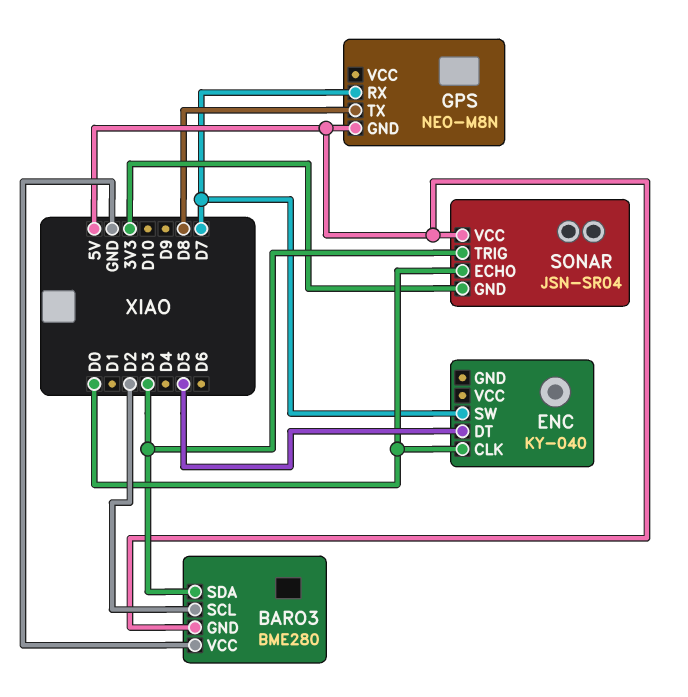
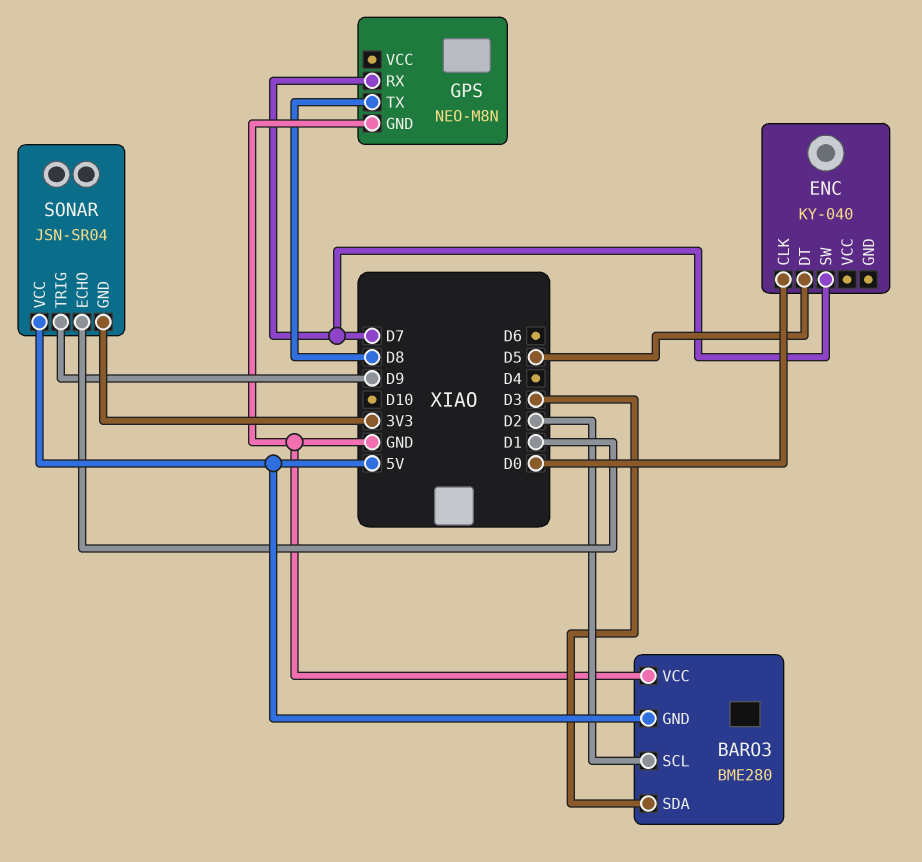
GPS pin GND: 5V -> GND
SONAR pin ECHO: D0 -> D1
SONAR pin TRIG: D3 -> D9

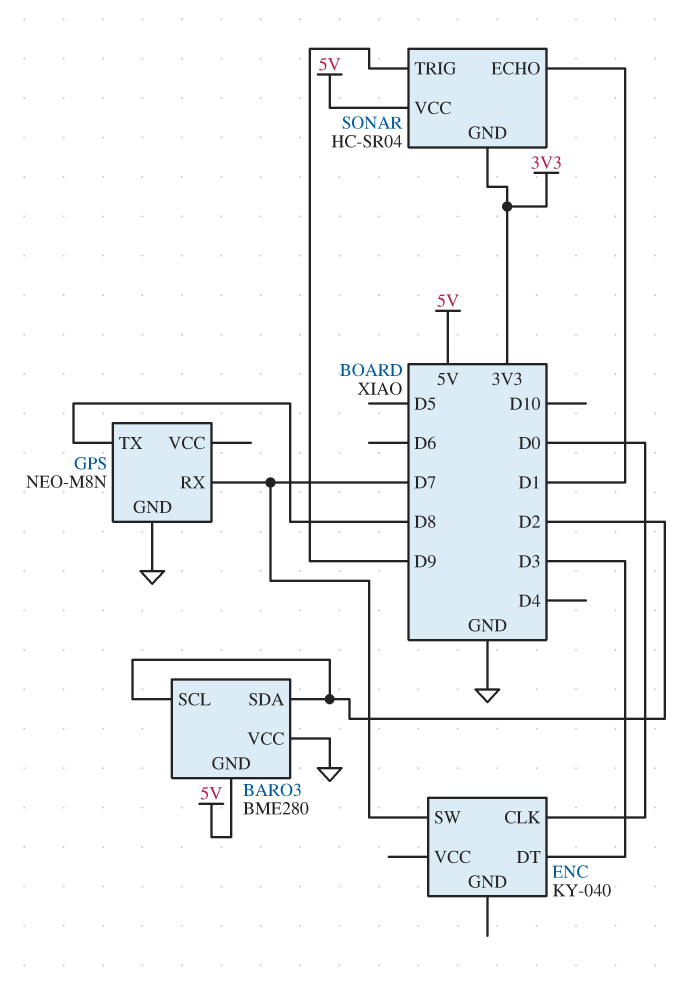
BARO3 pin SDA: D3 -> D2
ENC pin DT: D5 -> D3
SONAR: JSN-SR04 -> HC-SR04

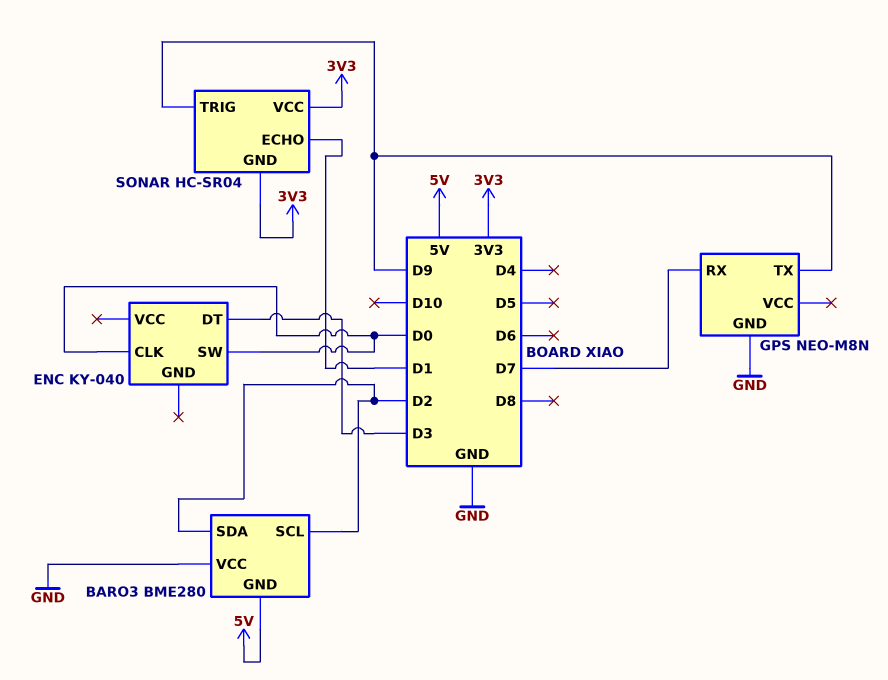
ENC pin SW: D7 -> D0
GPS pin TX: D8 -> D9
SONAR pin VCC: 5V -> 3V3

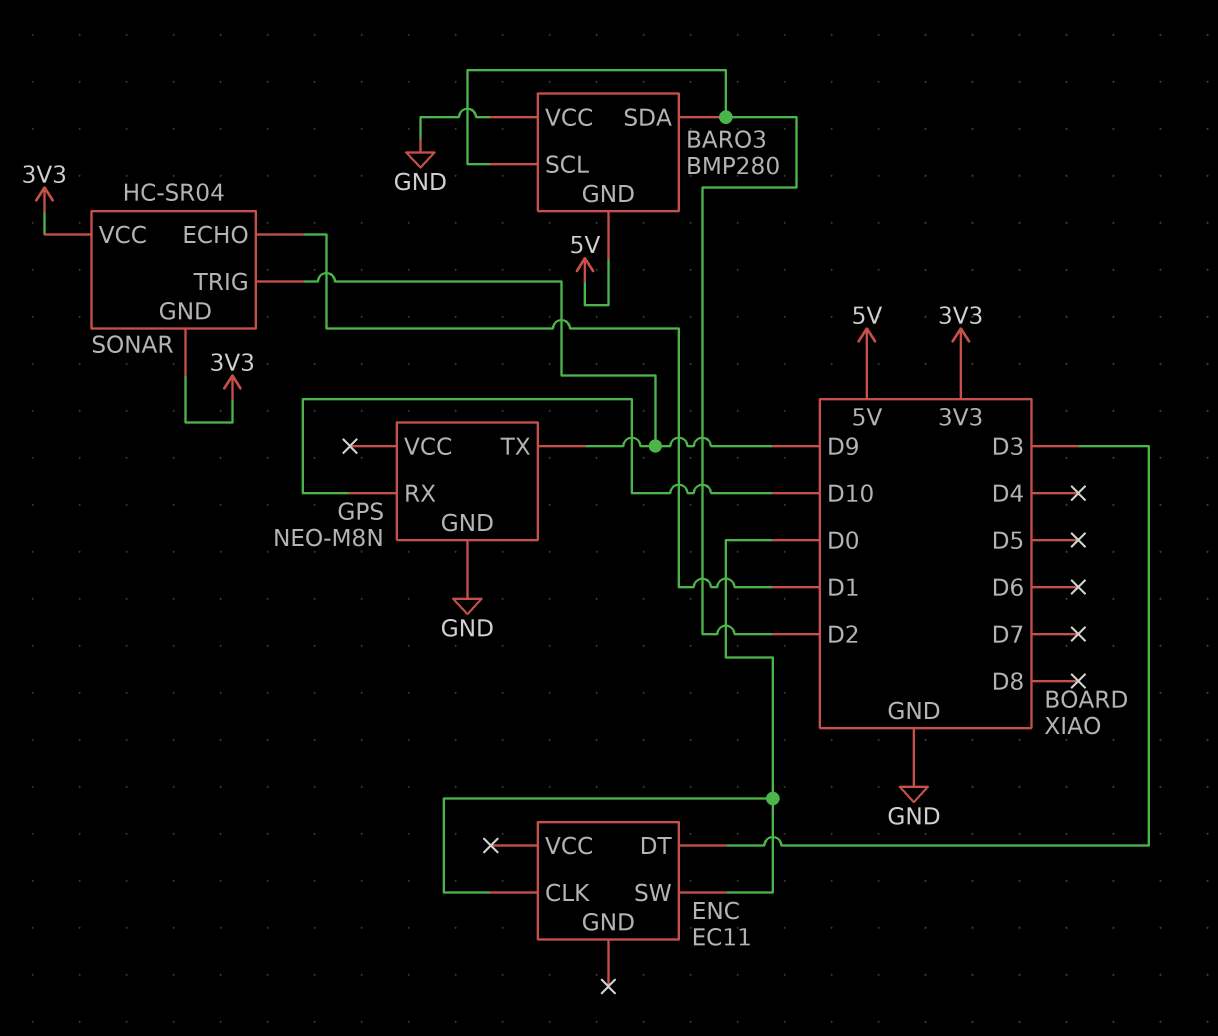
BARO3: BME280 -> BMP280
ENC: KY-040 -> EC11
GPS pin RX: D7 -> D10

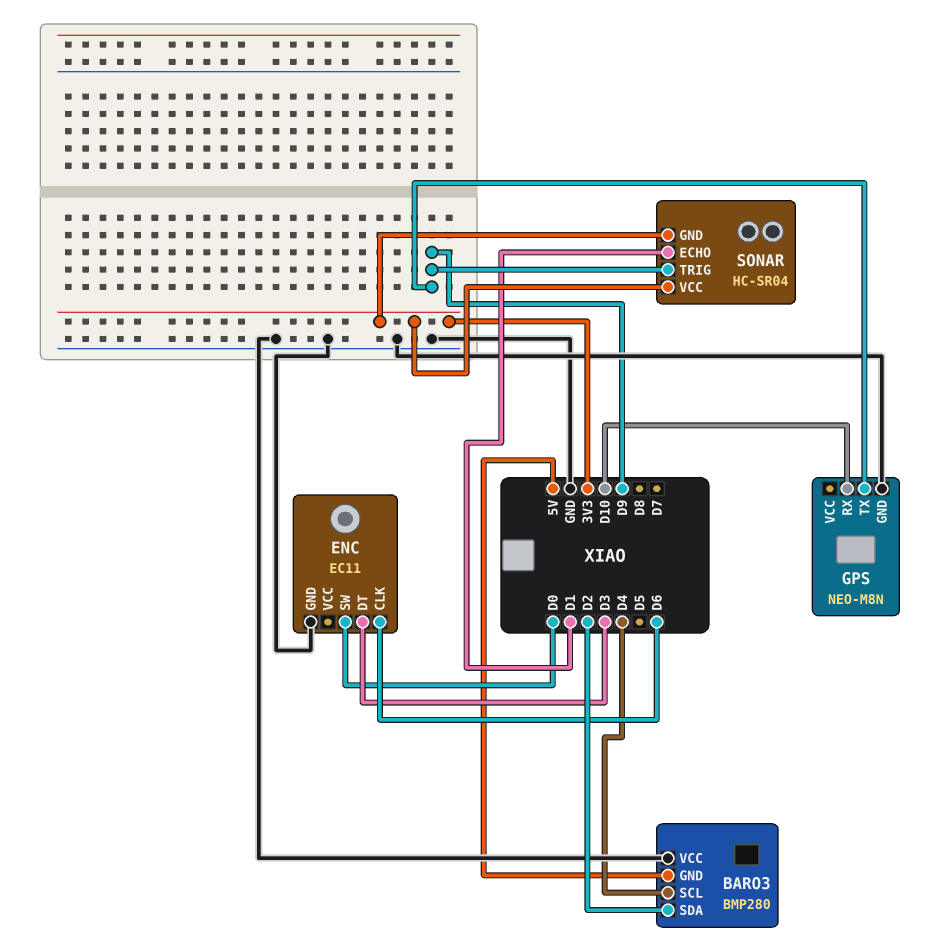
BARO3 pin SCL: D2 -> D4
ENC pin CLK: D0 -> D6
ENC pin GND: none -> GND

